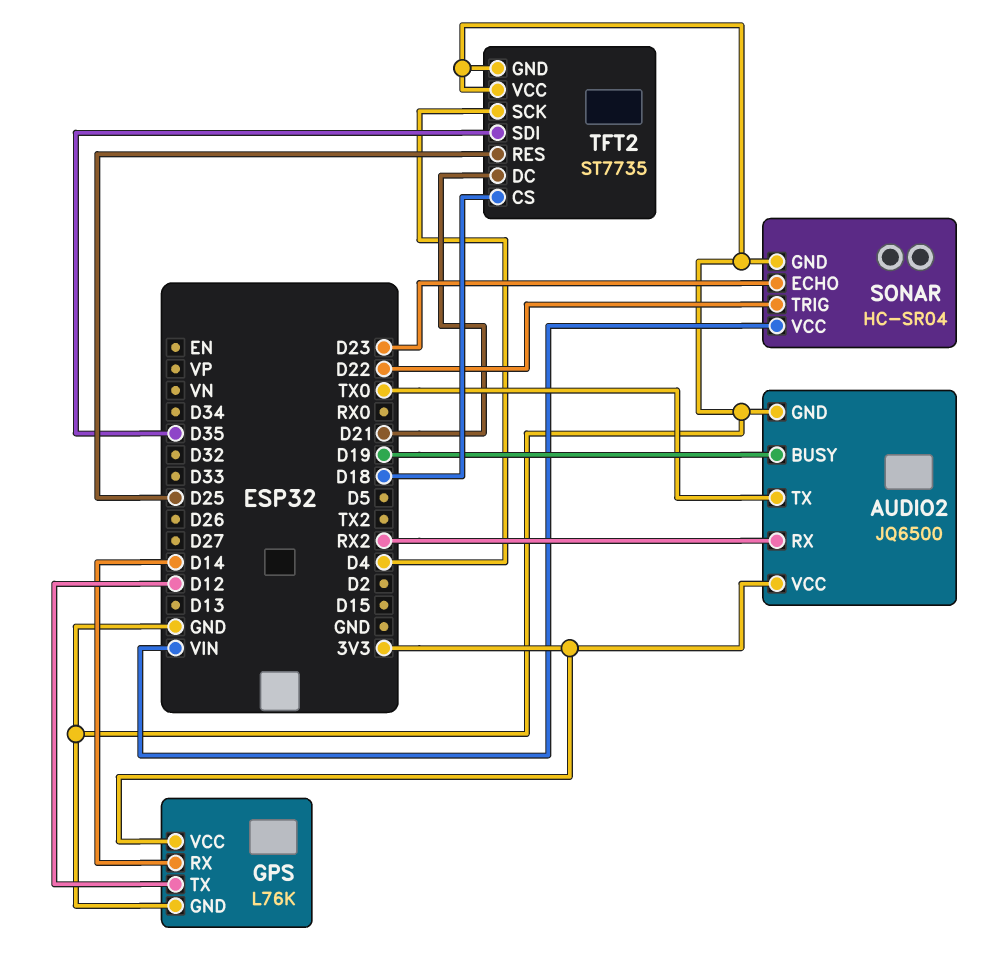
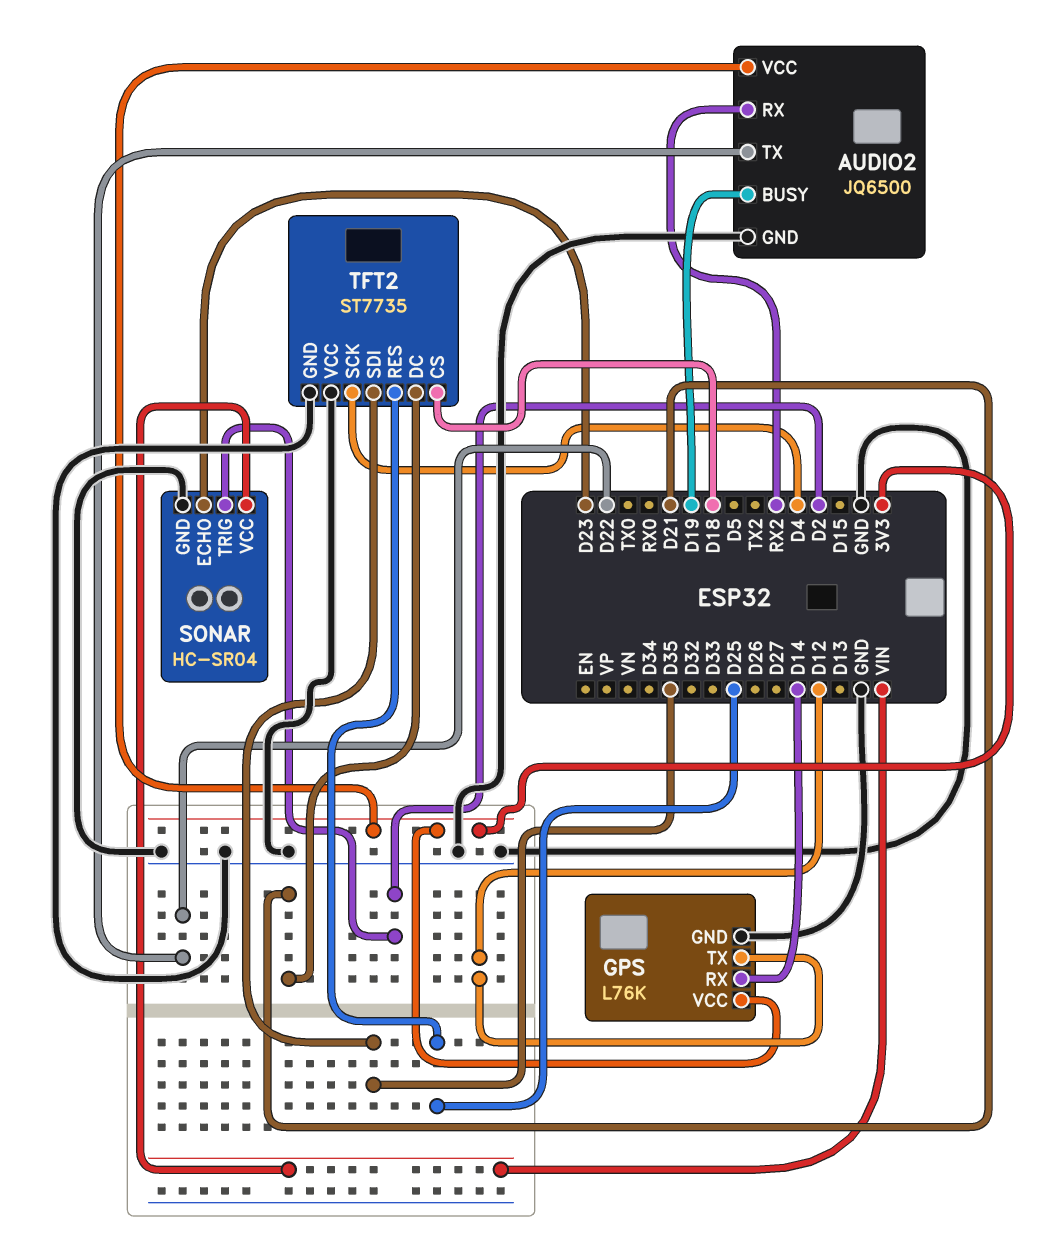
AUDIO2 pin TX: TX0 -> D22
SONAR pin TRIG: D22 -> D2

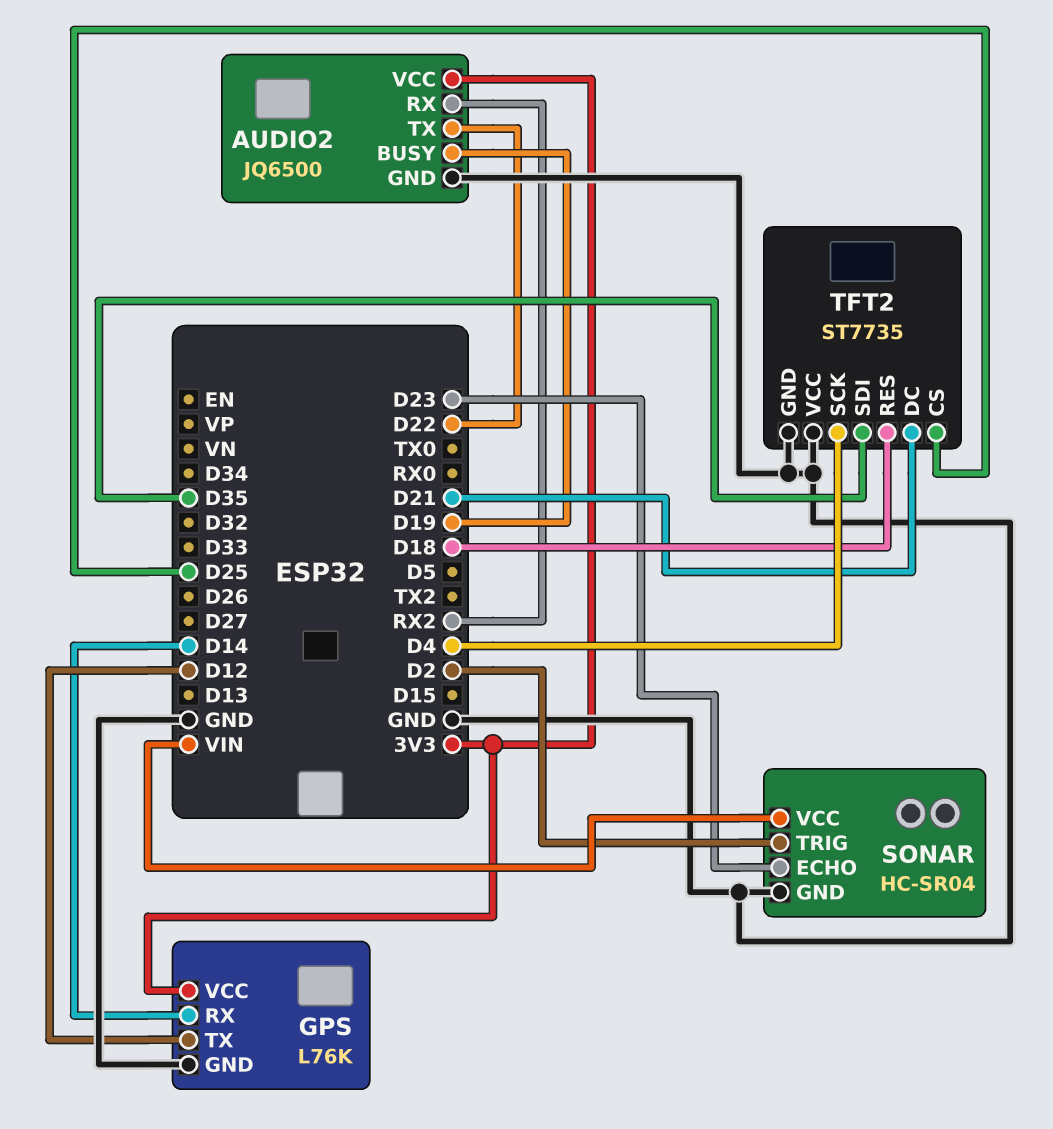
TFT2 pin CS: D18 -> D25
TFT2 pin RES: D25 -> D18

